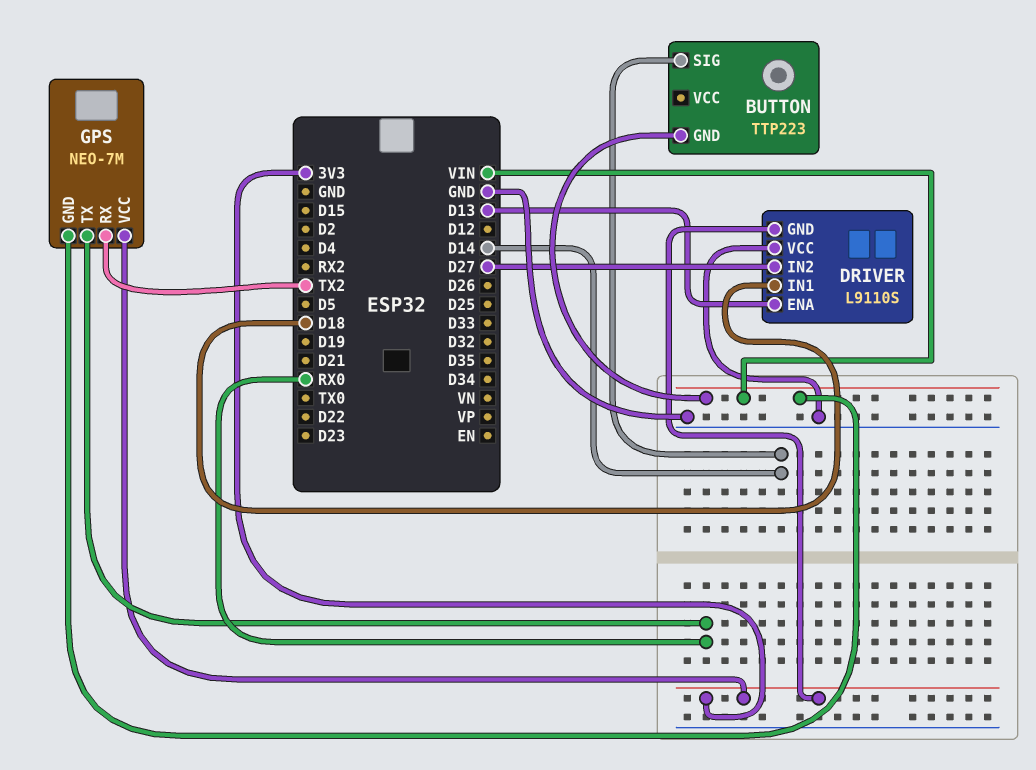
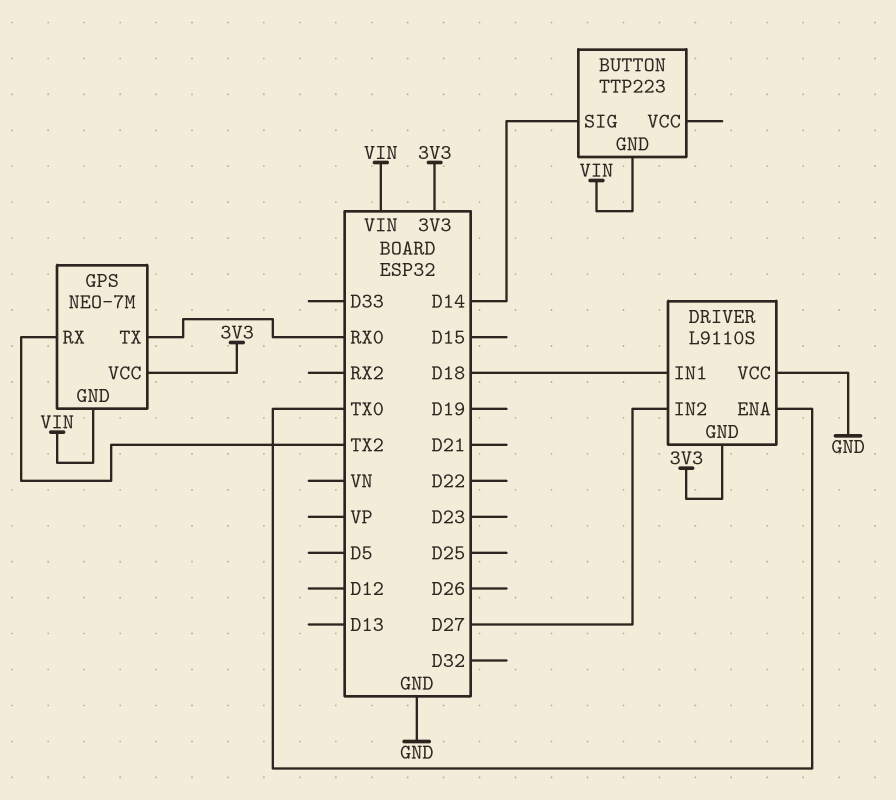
DRIVER pin ENA: D13 -> TX0

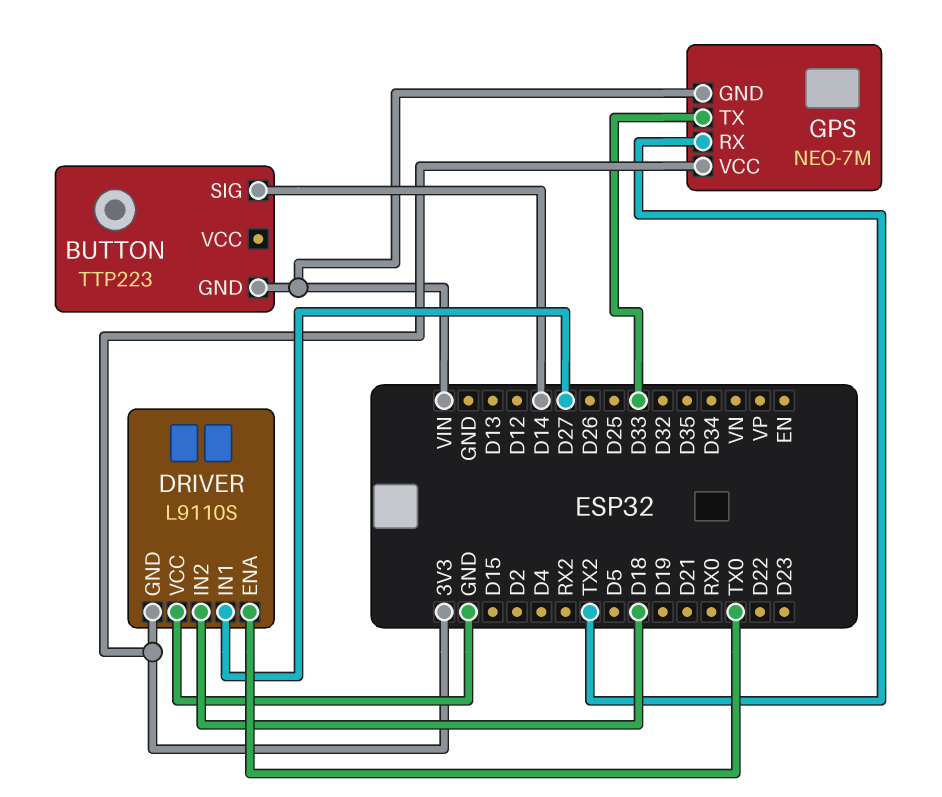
DRIVER pin IN1: D18 -> D27
DRIVER pin IN2: D27 -> D18
GPS pin TX: RX0 -> D33

